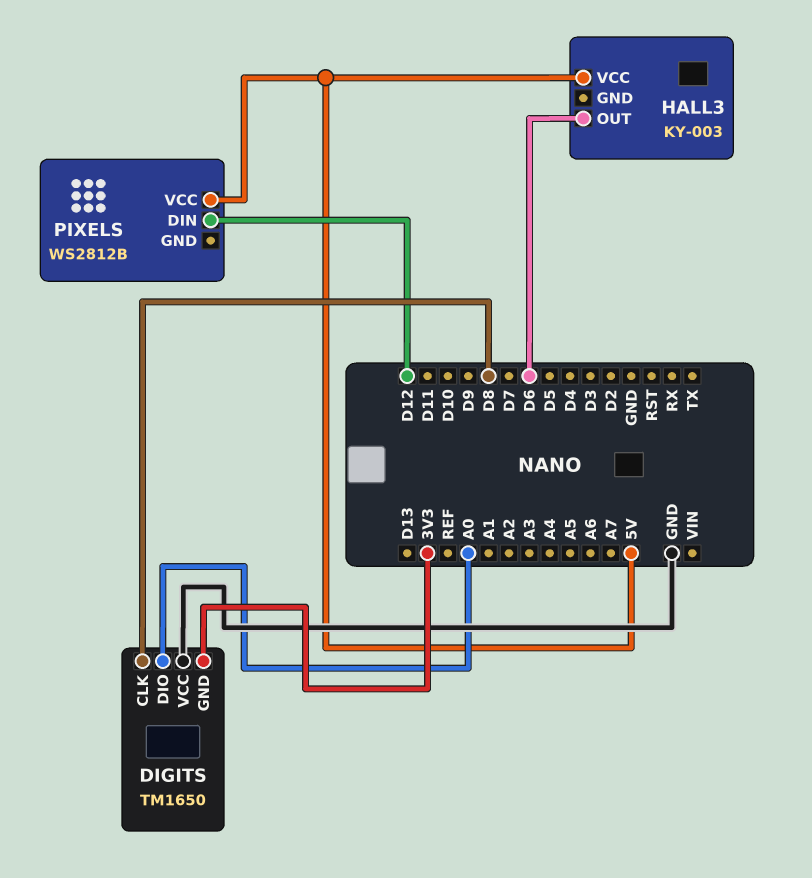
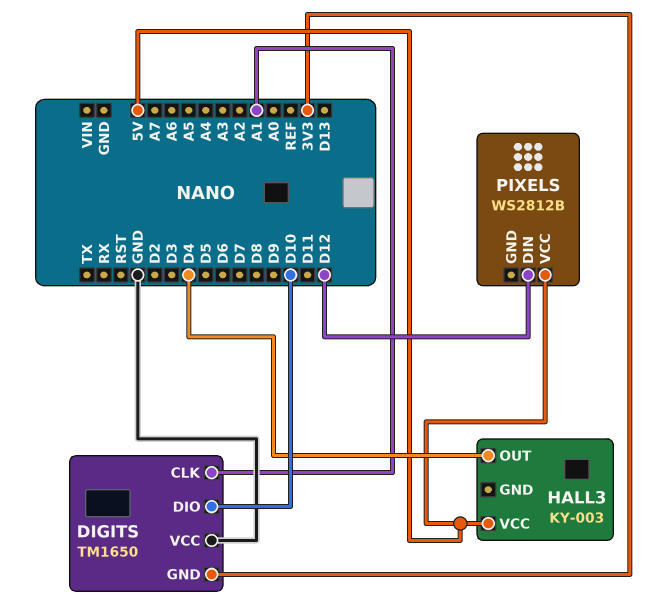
DIGITS pin CLK: D8 -> A1
DIGITS pin DIO: A0 -> D10
HALL3 pin OUT: D6 -> D4

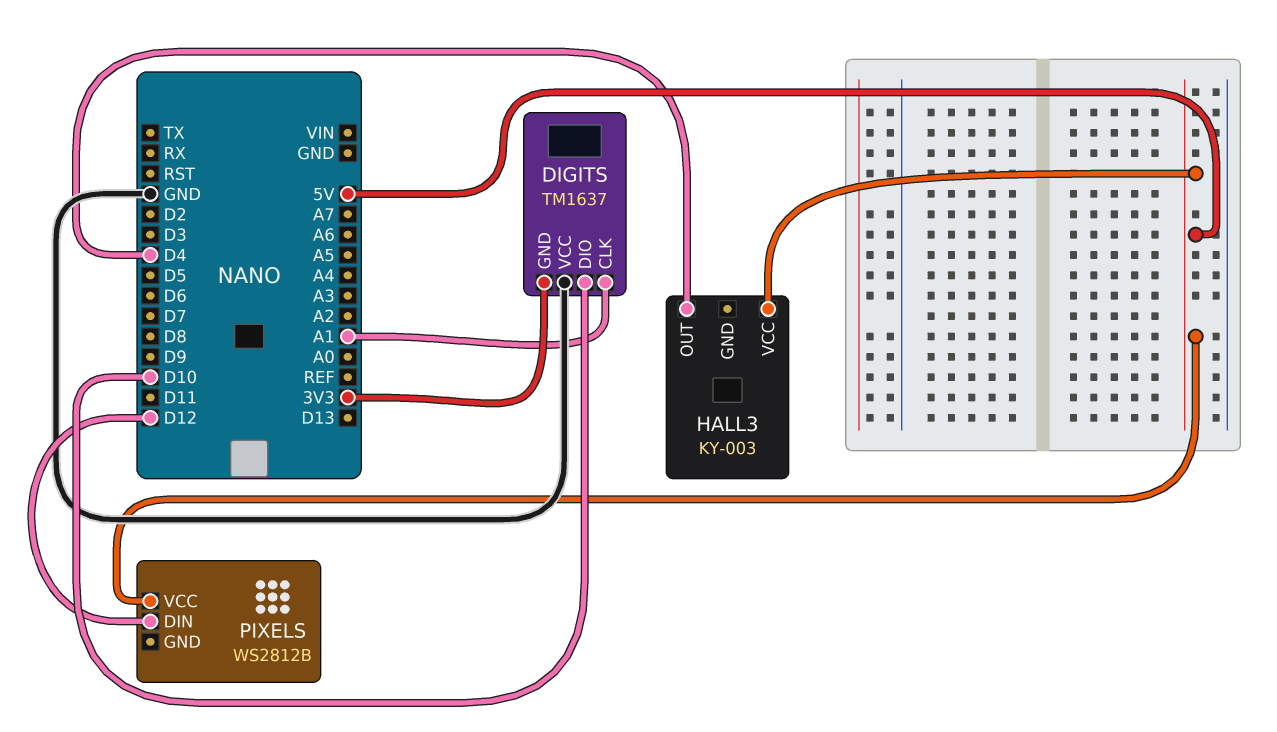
DIGITS: TM1650 -> TM1637

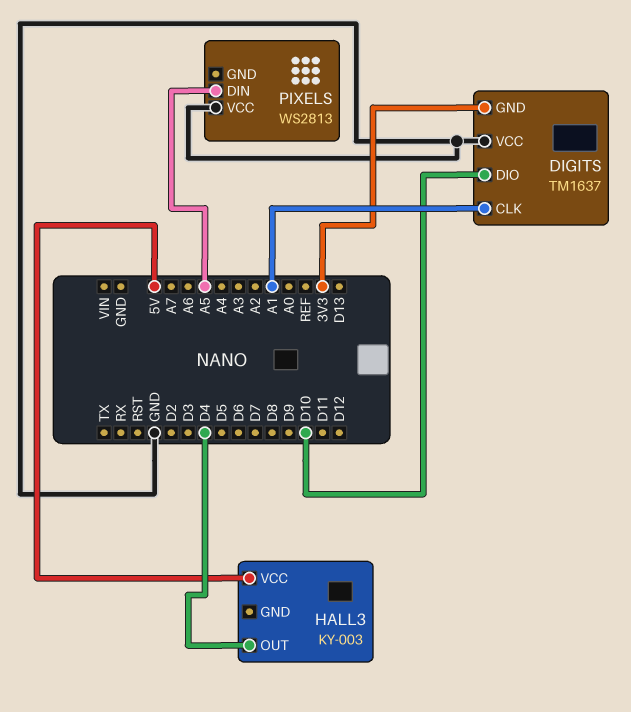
PIXELS: WS2812B -> WS2813
PIXELS pin DIN: D12 -> A5
PIXELS pin VCC: 5V -> GND

